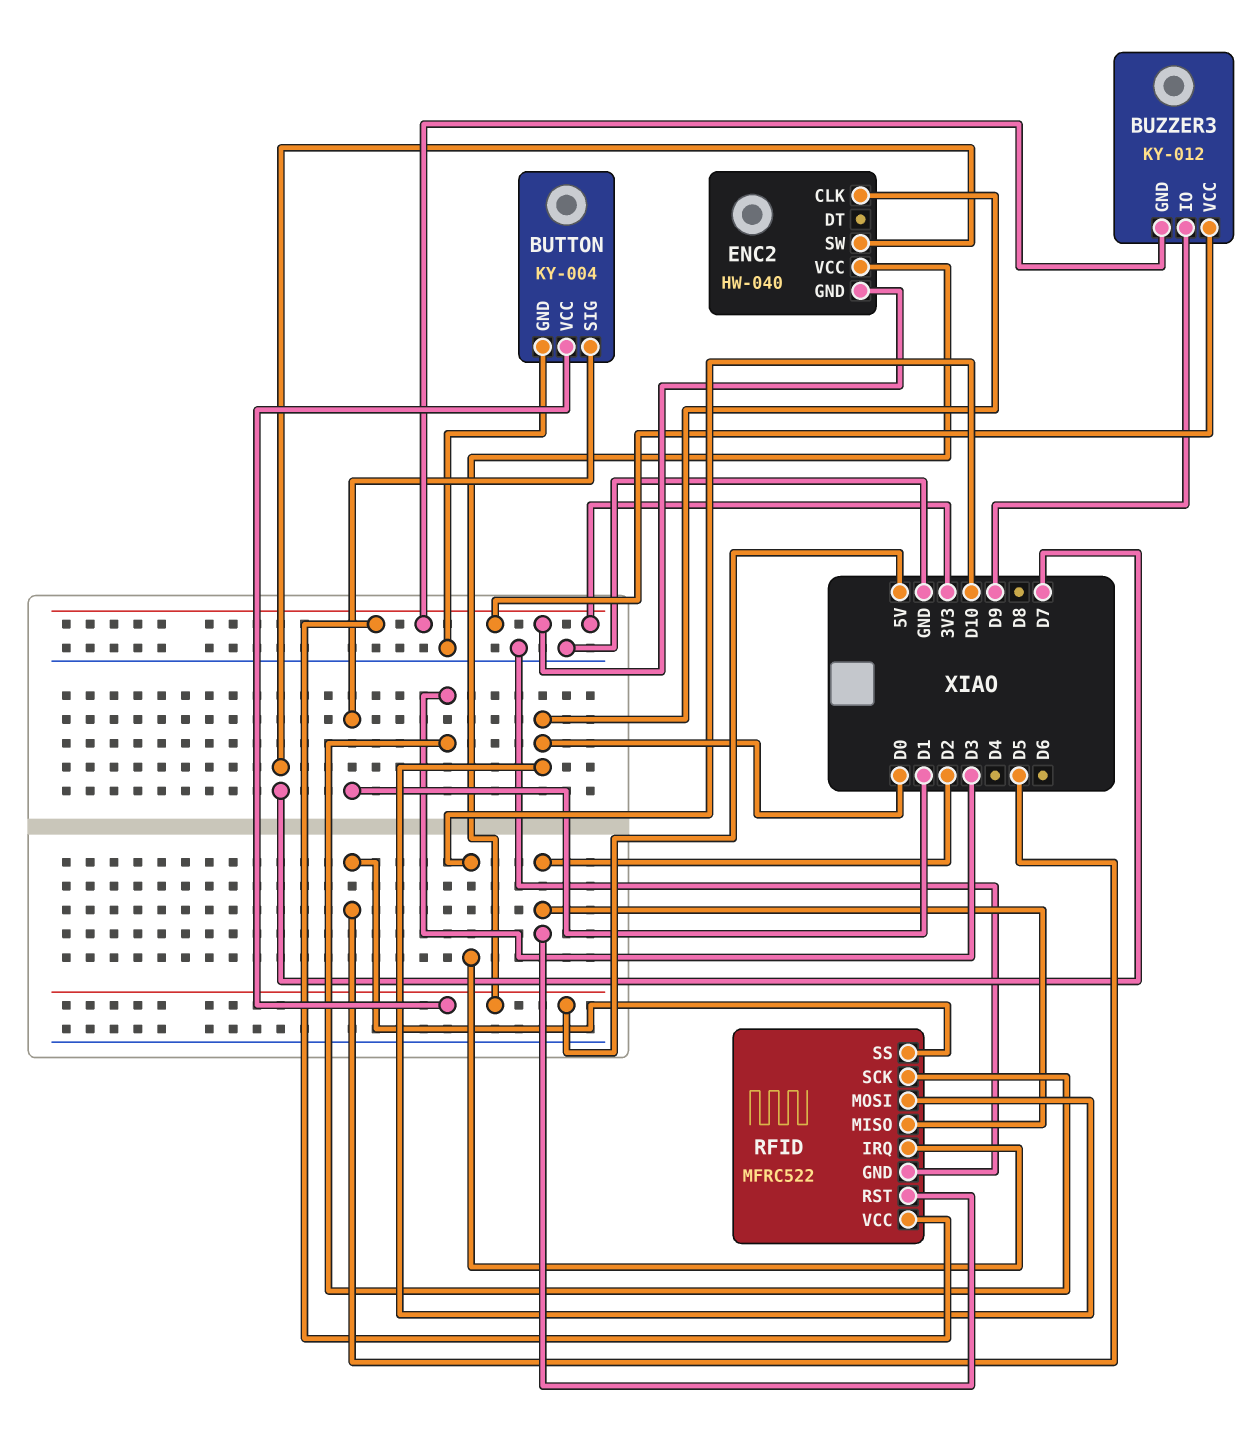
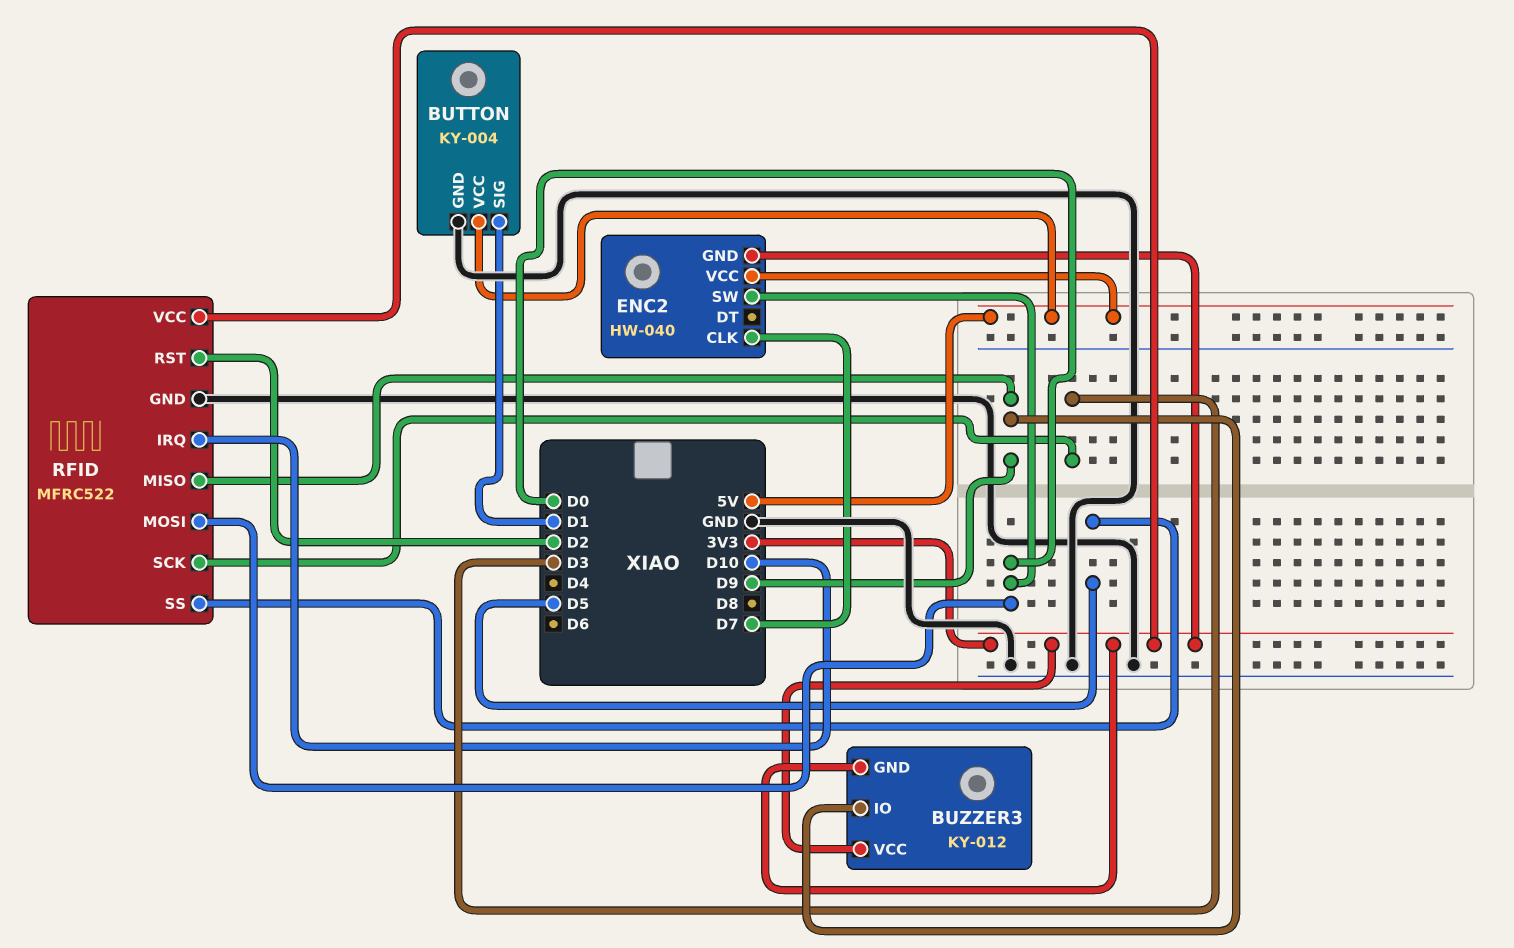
ENC2 pin CLK: D0 -> D7
ENC2 pin SW: D7 -> D0
RFID pin MISO: D2 -> D9

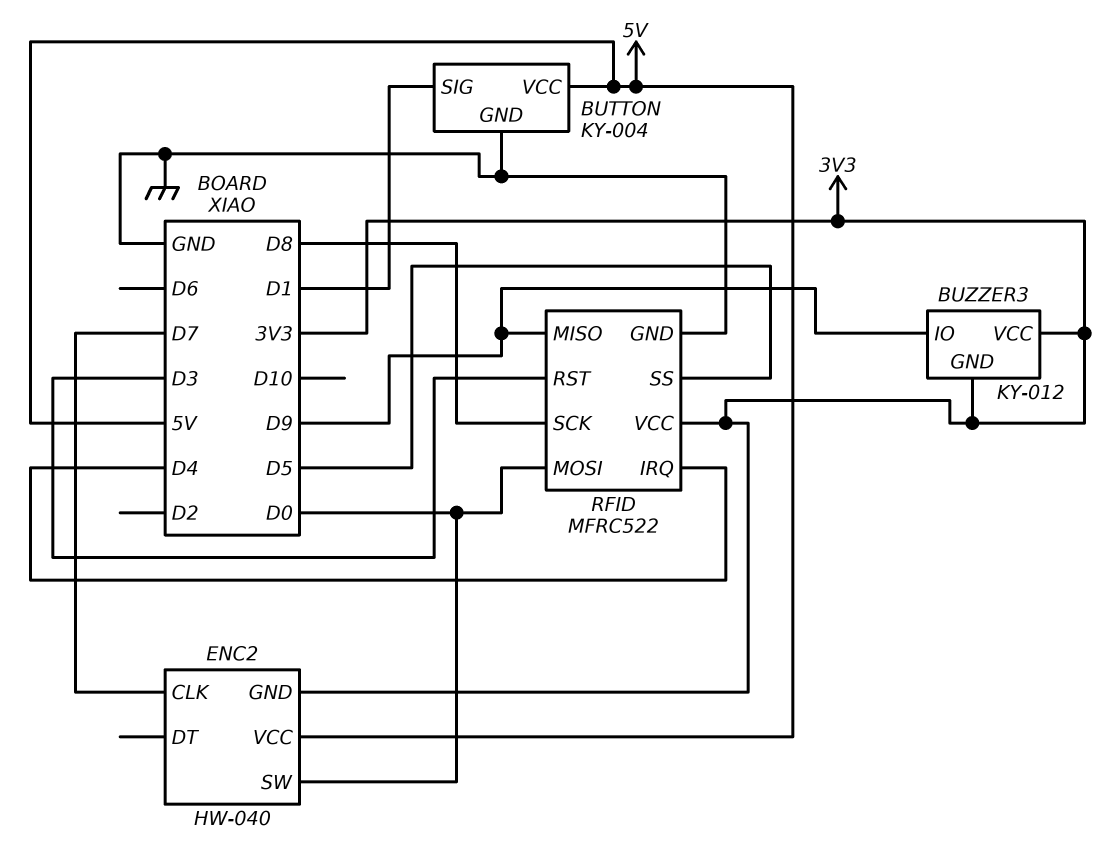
RFID pin IRQ: D10 -> D4
RFID pin RST: D2 -> D3
RFID pin SCK: D3 -> D8

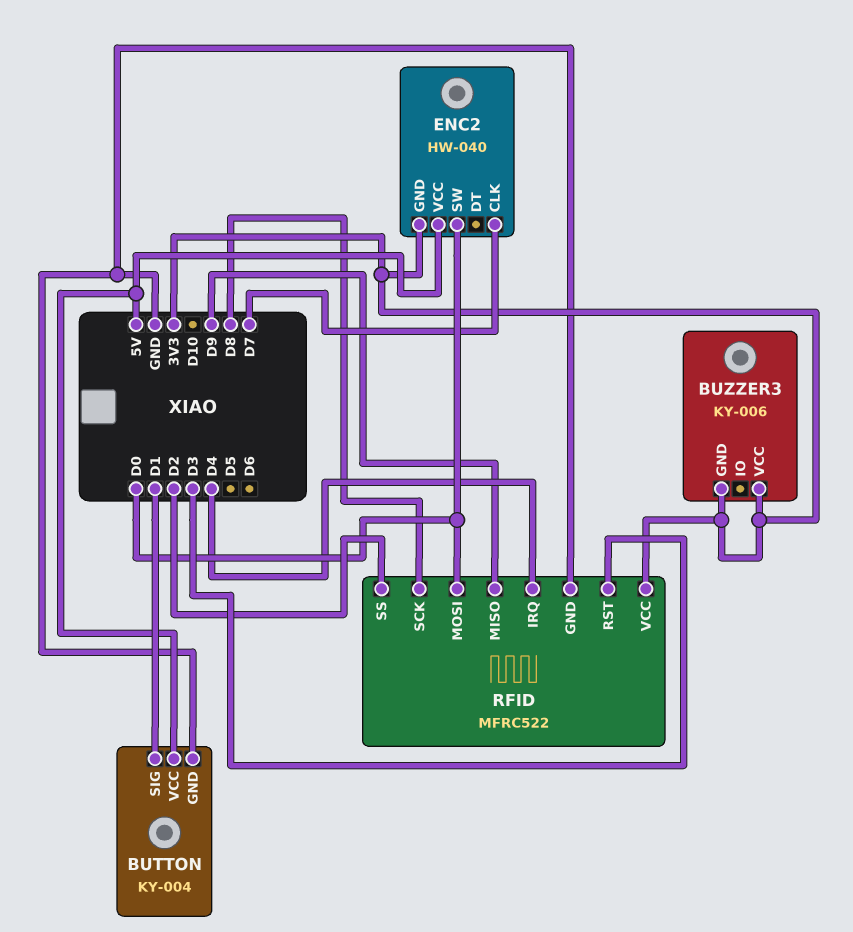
BUZZER3: KY-012 -> KY-006
BUZZER3 pin IO: D9 -> none
RFID pin SS: D5 -> D2

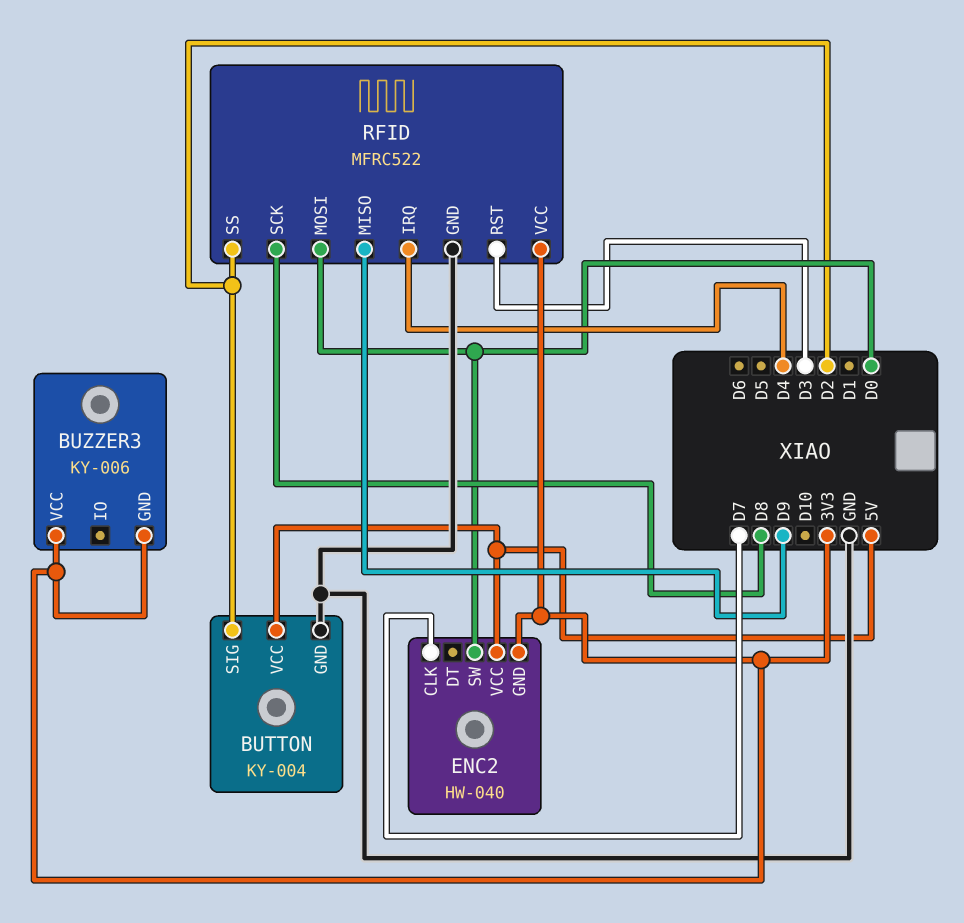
BUTTON pin SIG: D1 -> D2

